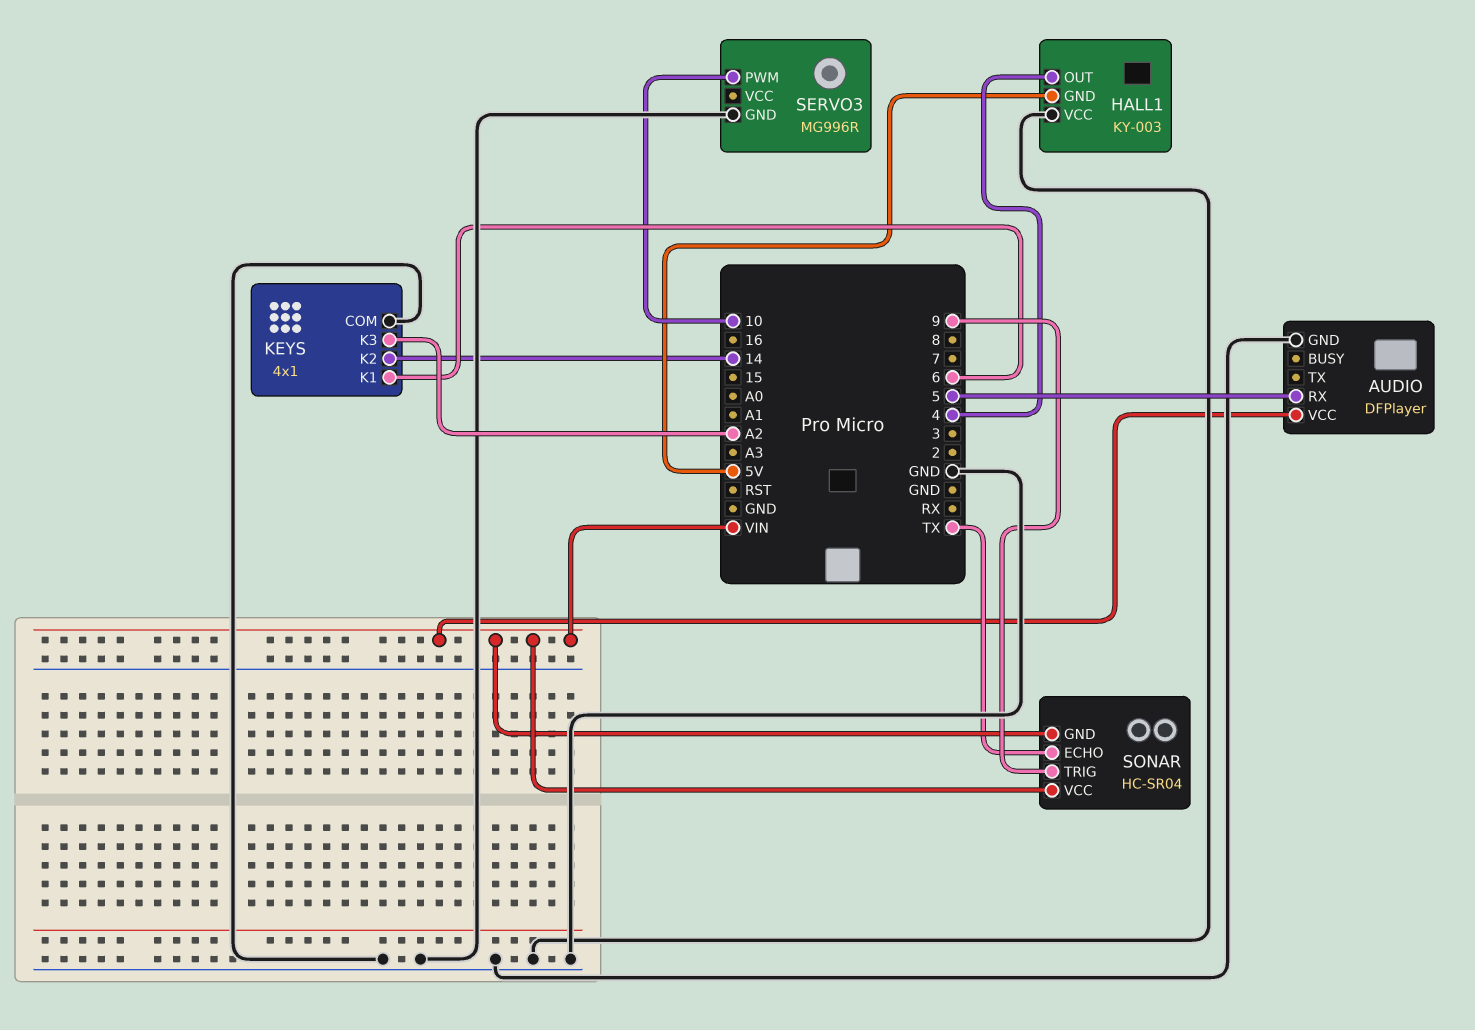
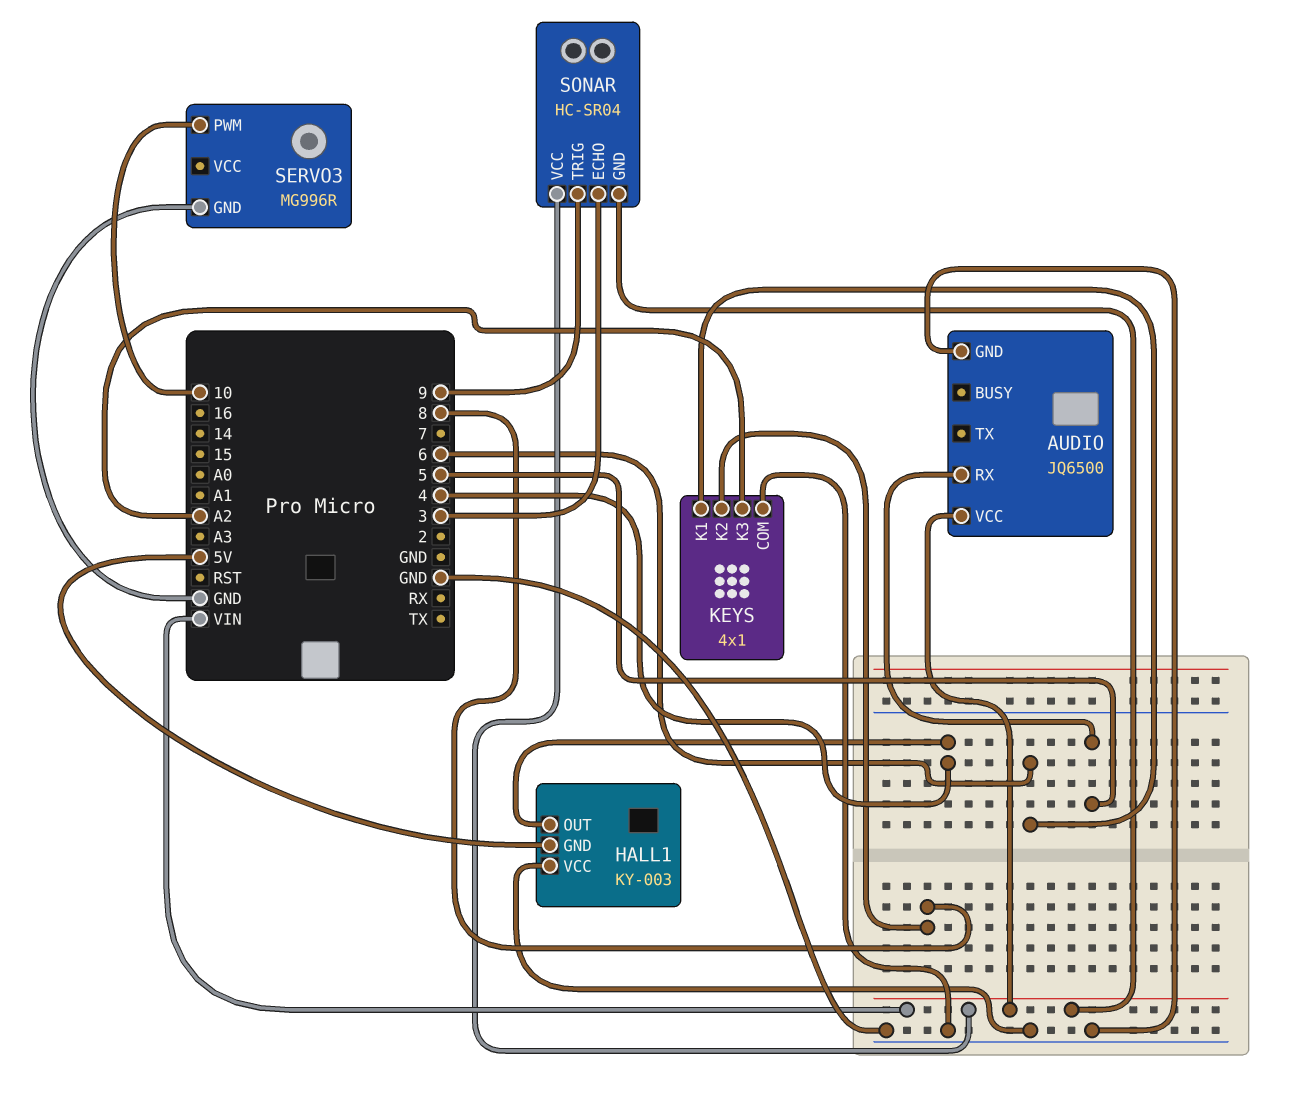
AUDIO: DFPlayer -> JQ6500
KEYS pin K2: 14 -> 8
SONAR pin ECHO: TX -> 3

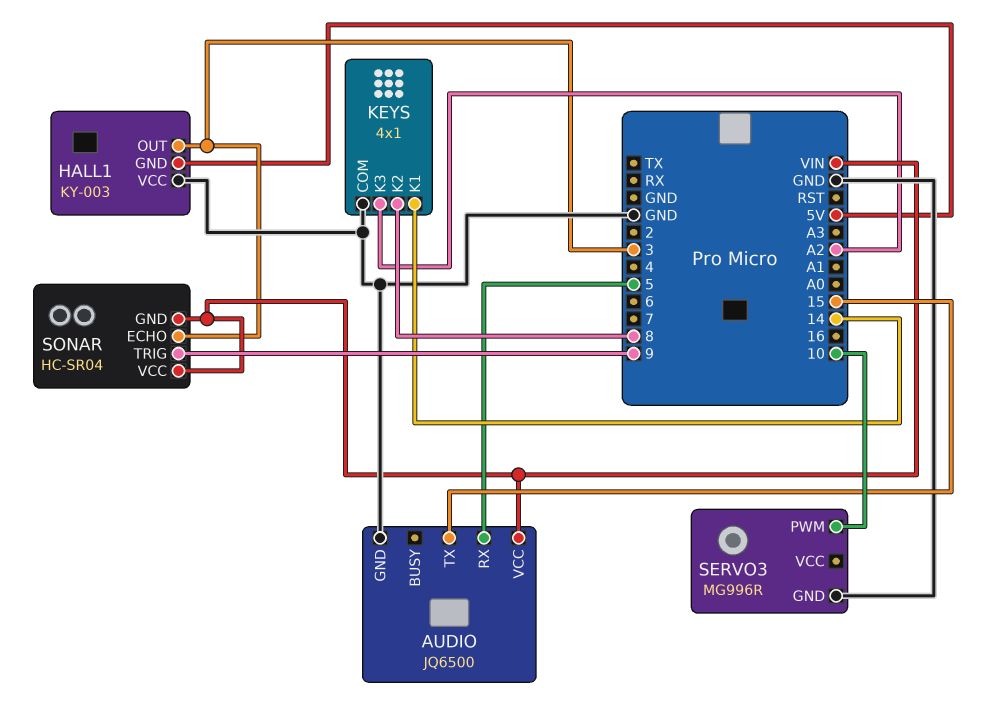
AUDIO pin TX: none -> 15
HALL1 pin OUT: 4 -> 3
KEYS pin K1: 6 -> 14

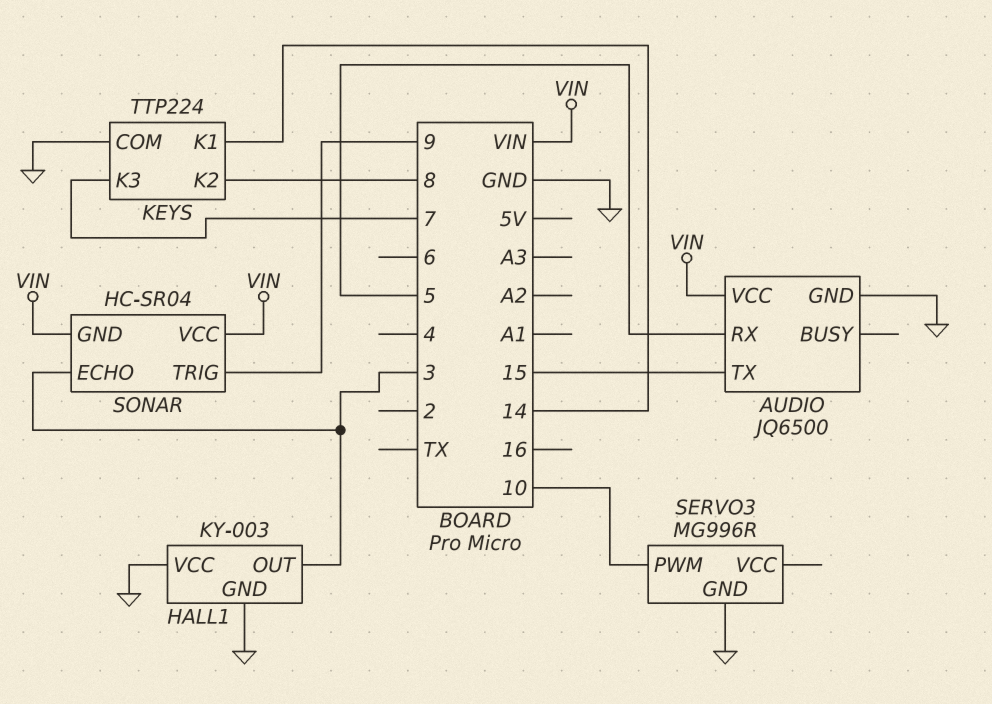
HALL1 pin GND: 5V -> GND
KEYS: 4x1 -> TTP224
KEYS pin K3: A2 -> 7

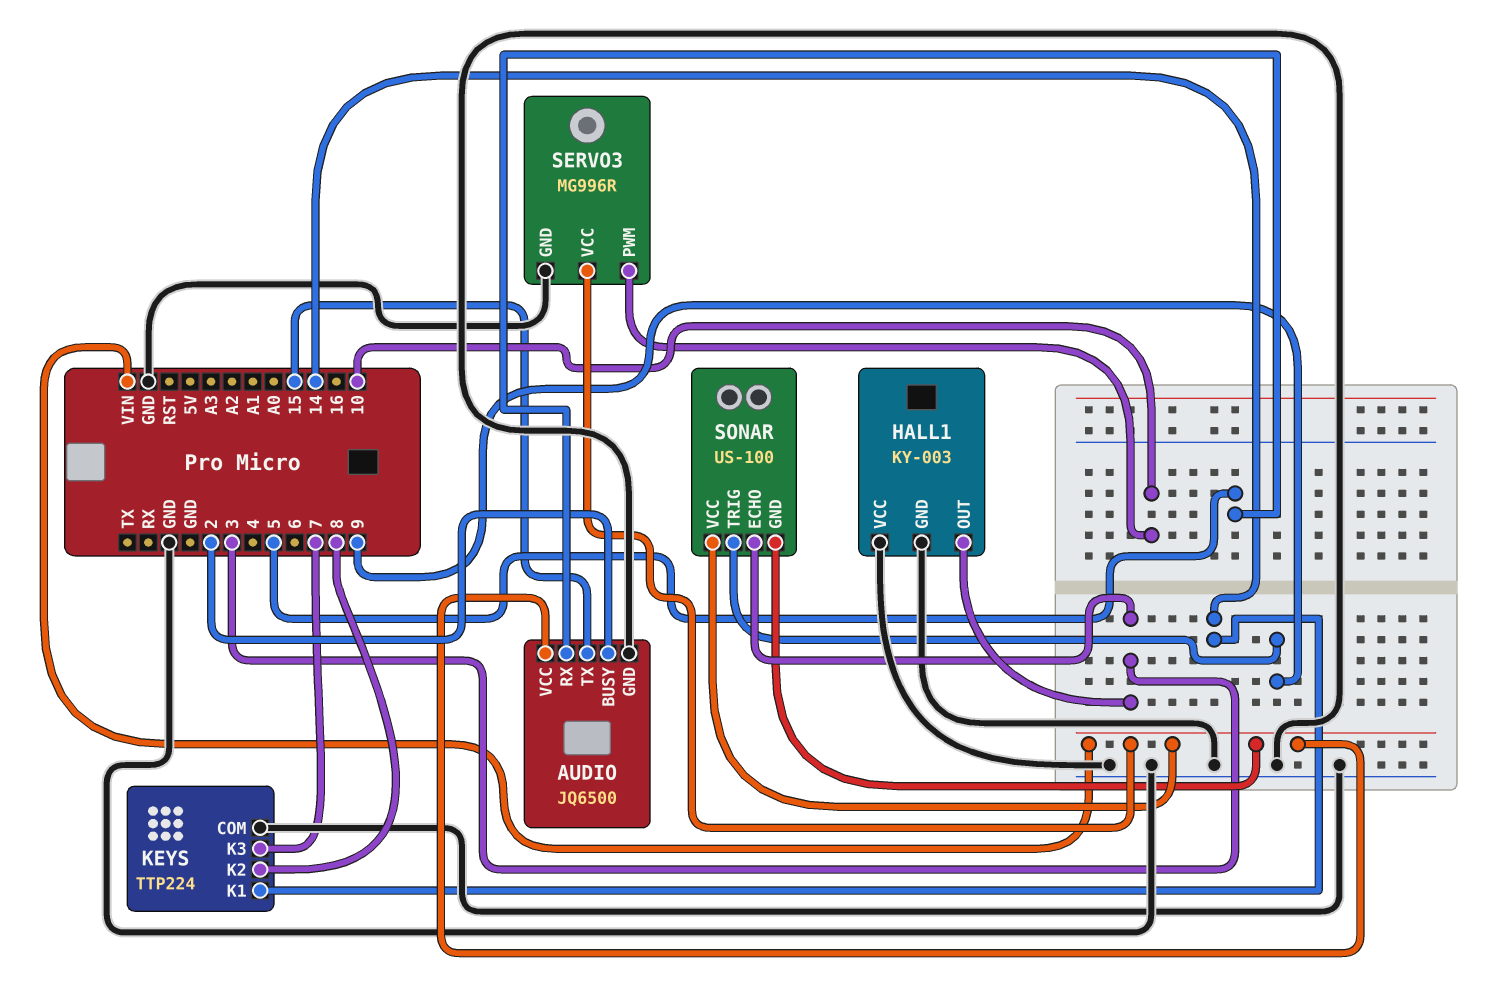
AUDIO pin BUSY: none -> 2
SERVO3 pin VCC: none -> VIN
SONAR: HC-SR04 -> US-100

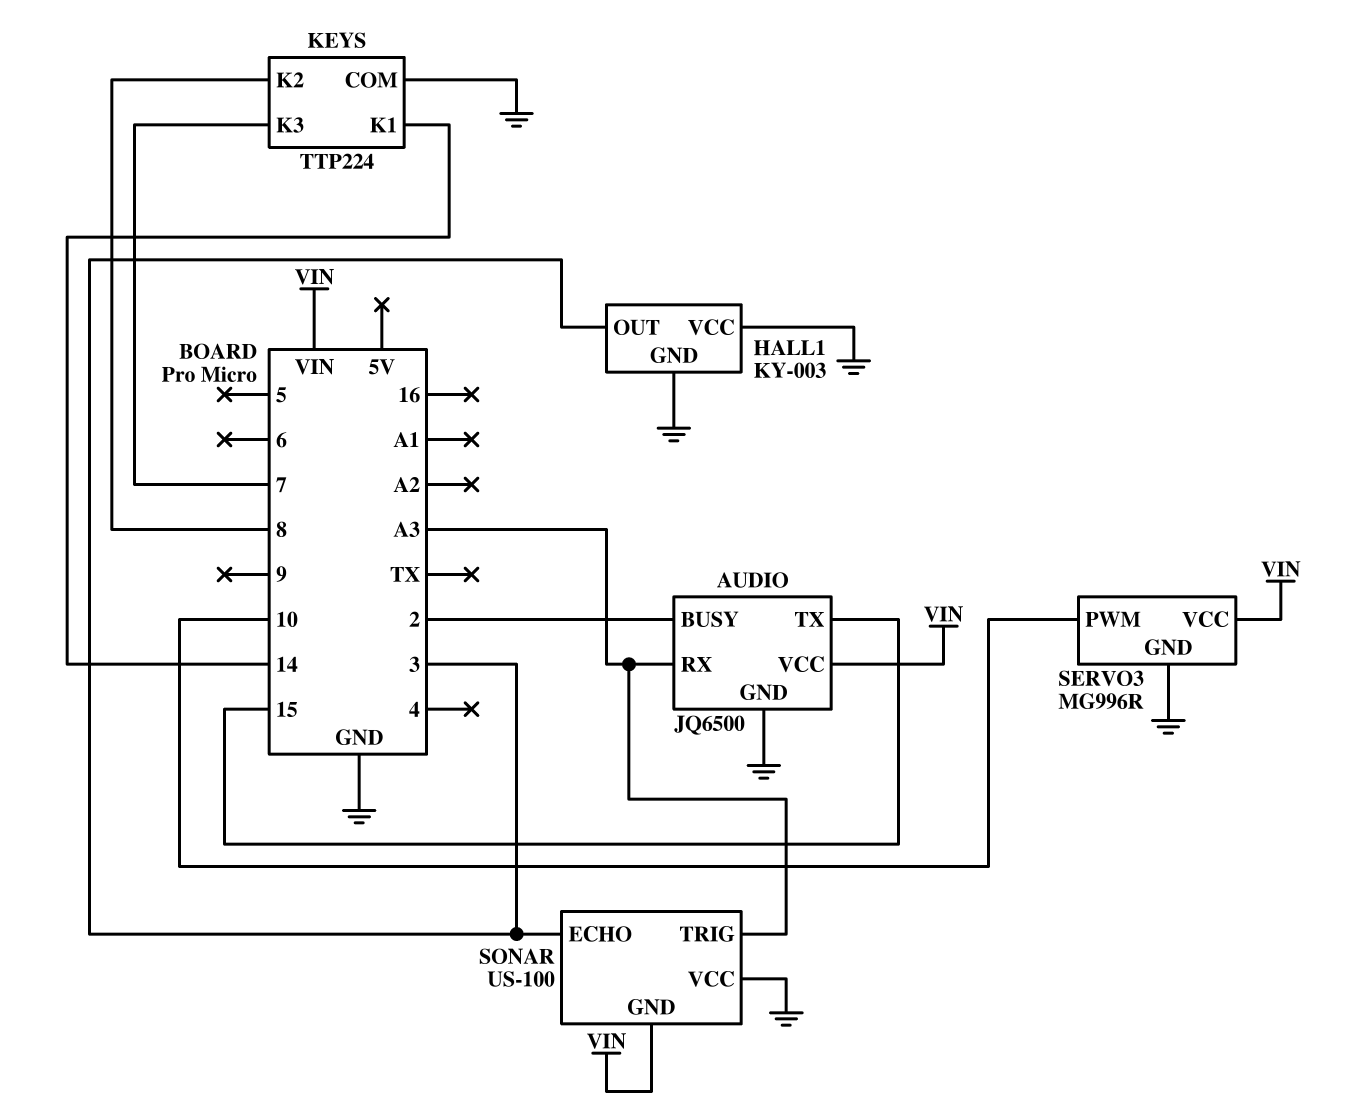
AUDIO pin RX: 5 -> A3
SONAR pin TRIG: 9 -> A3
SONAR pin VCC: VIN -> GND

